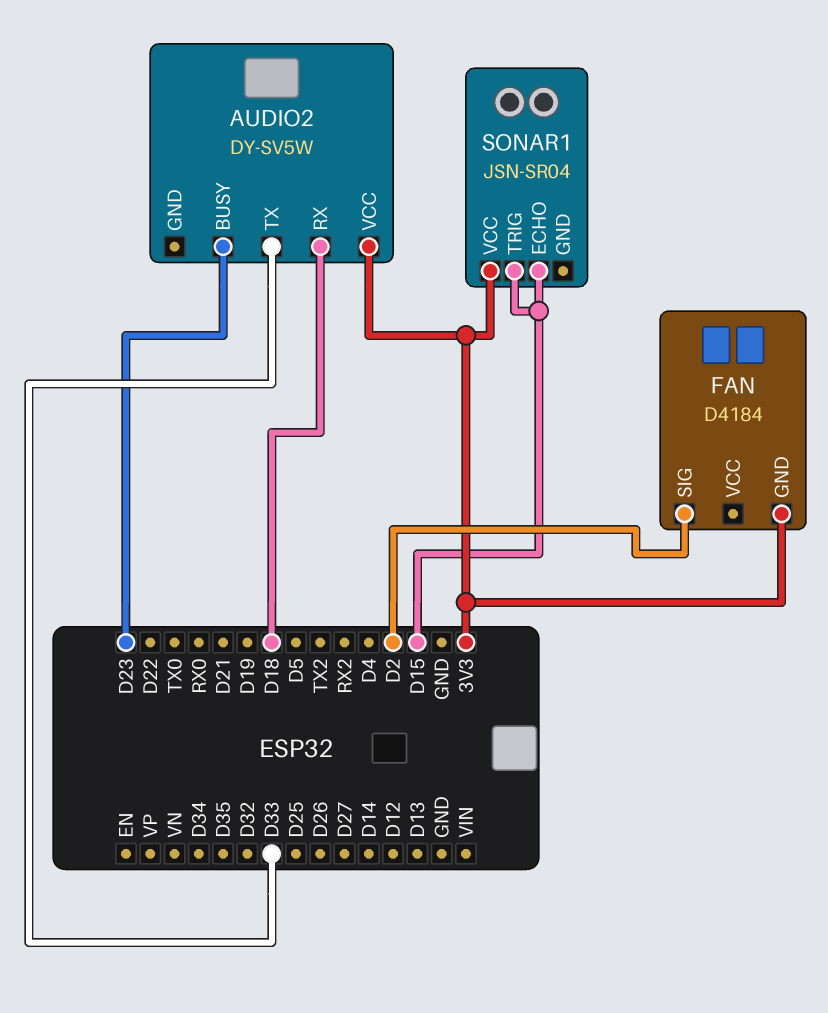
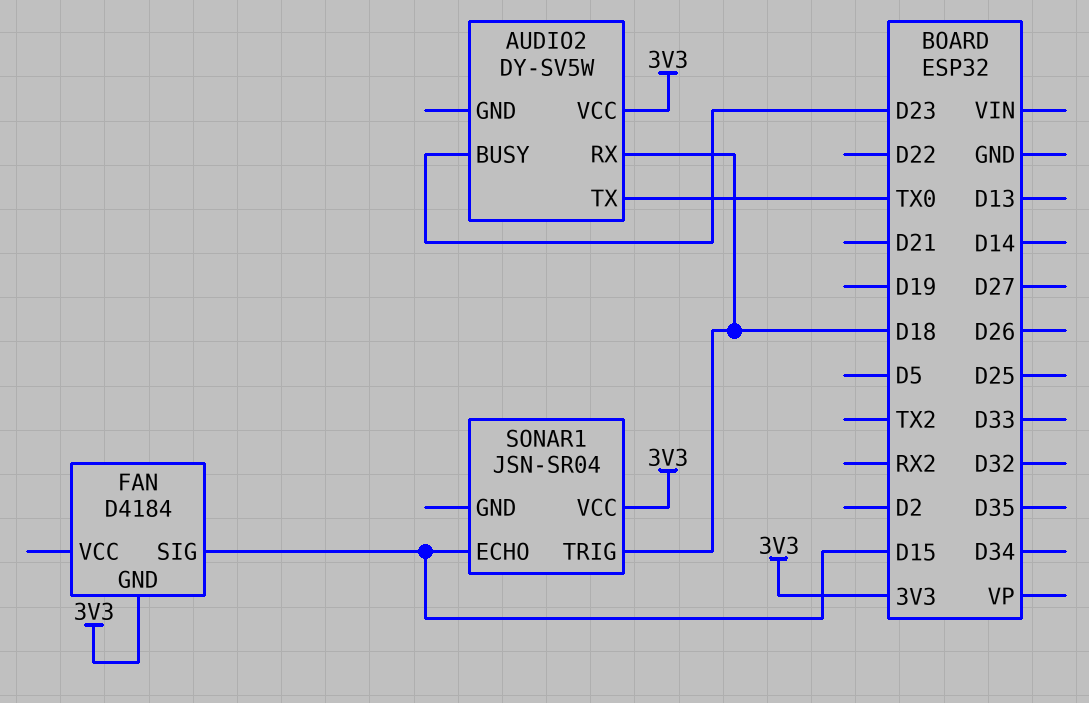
AUDIO2 pin TX: D33 -> TX0
FAN pin SIG: D2 -> D15
SONAR1 pin TRIG: D15 -> D18

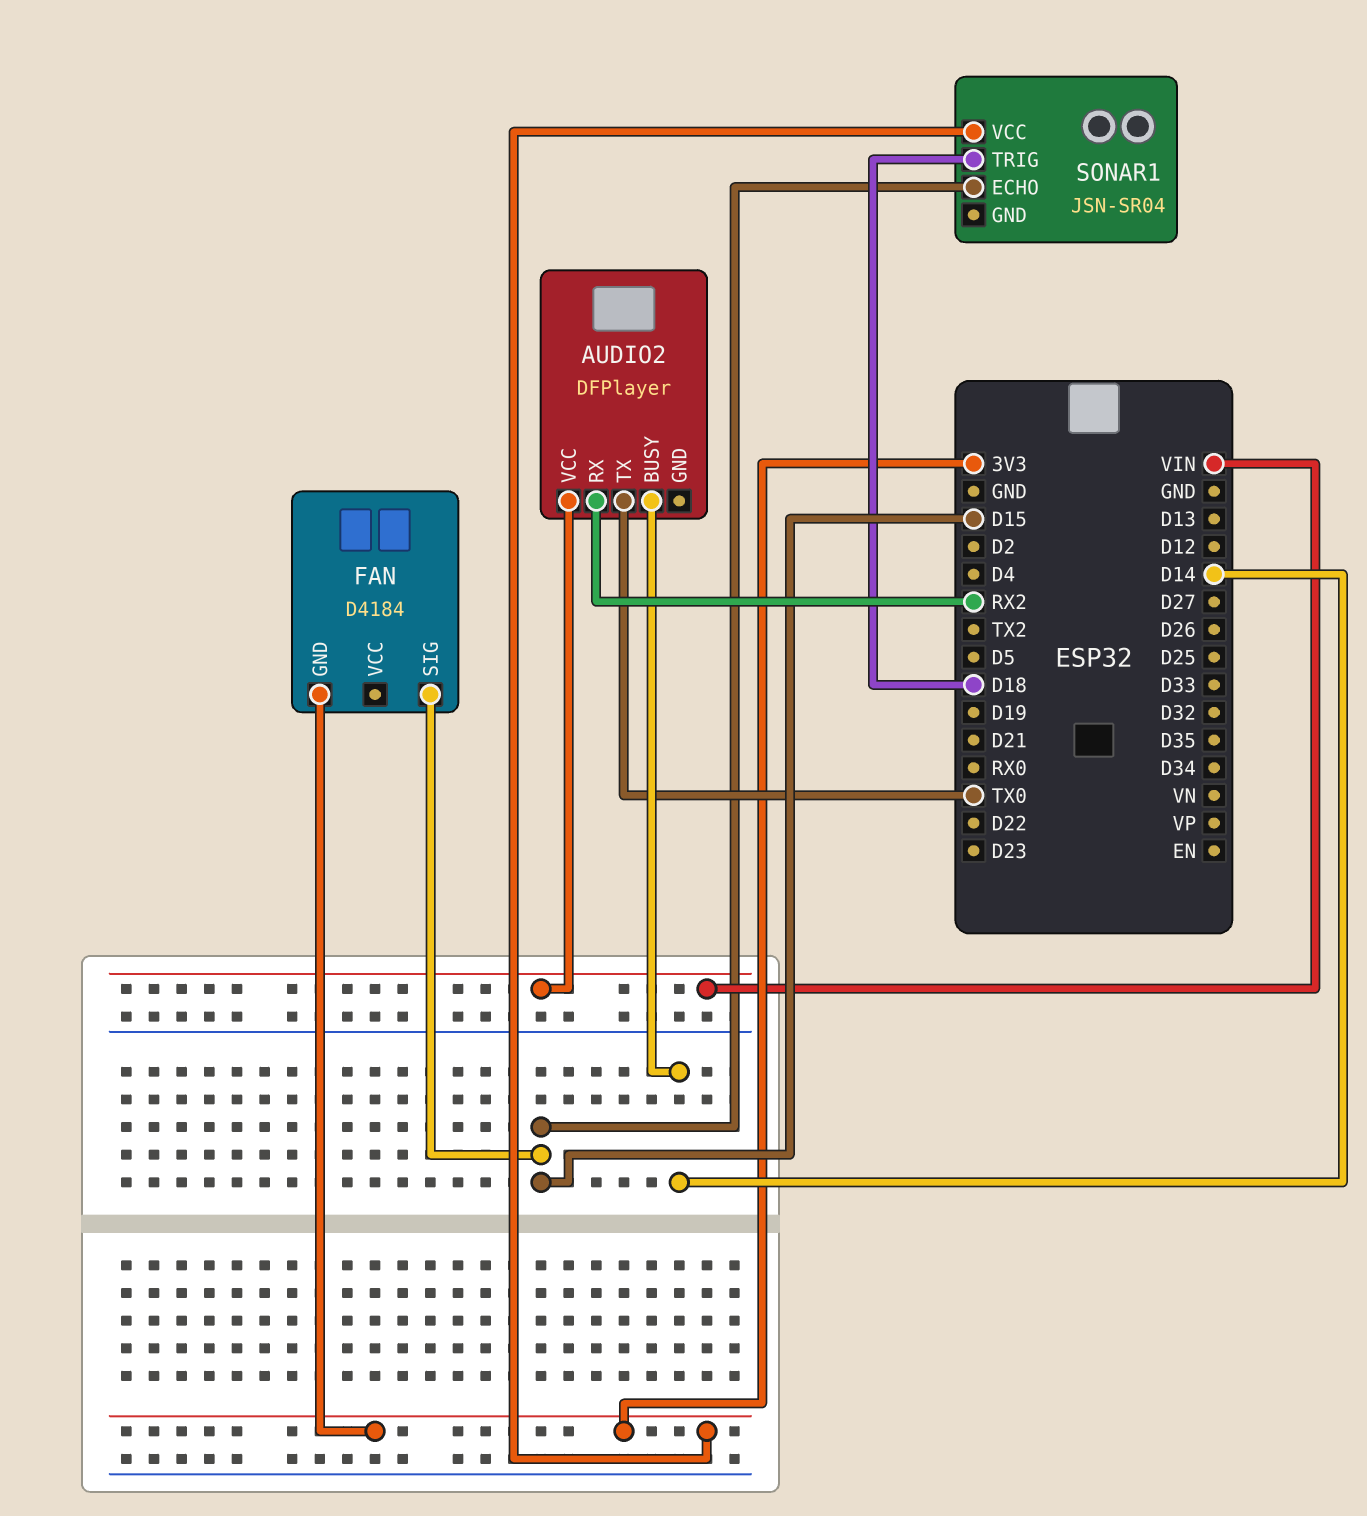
AUDIO2: DY-SV5W -> DFPlayer
AUDIO2 pin BUSY: D23 -> D14
AUDIO2 pin RX: D18 -> RX2
AUDIO2 pin VCC: 3V3 -> VIN

